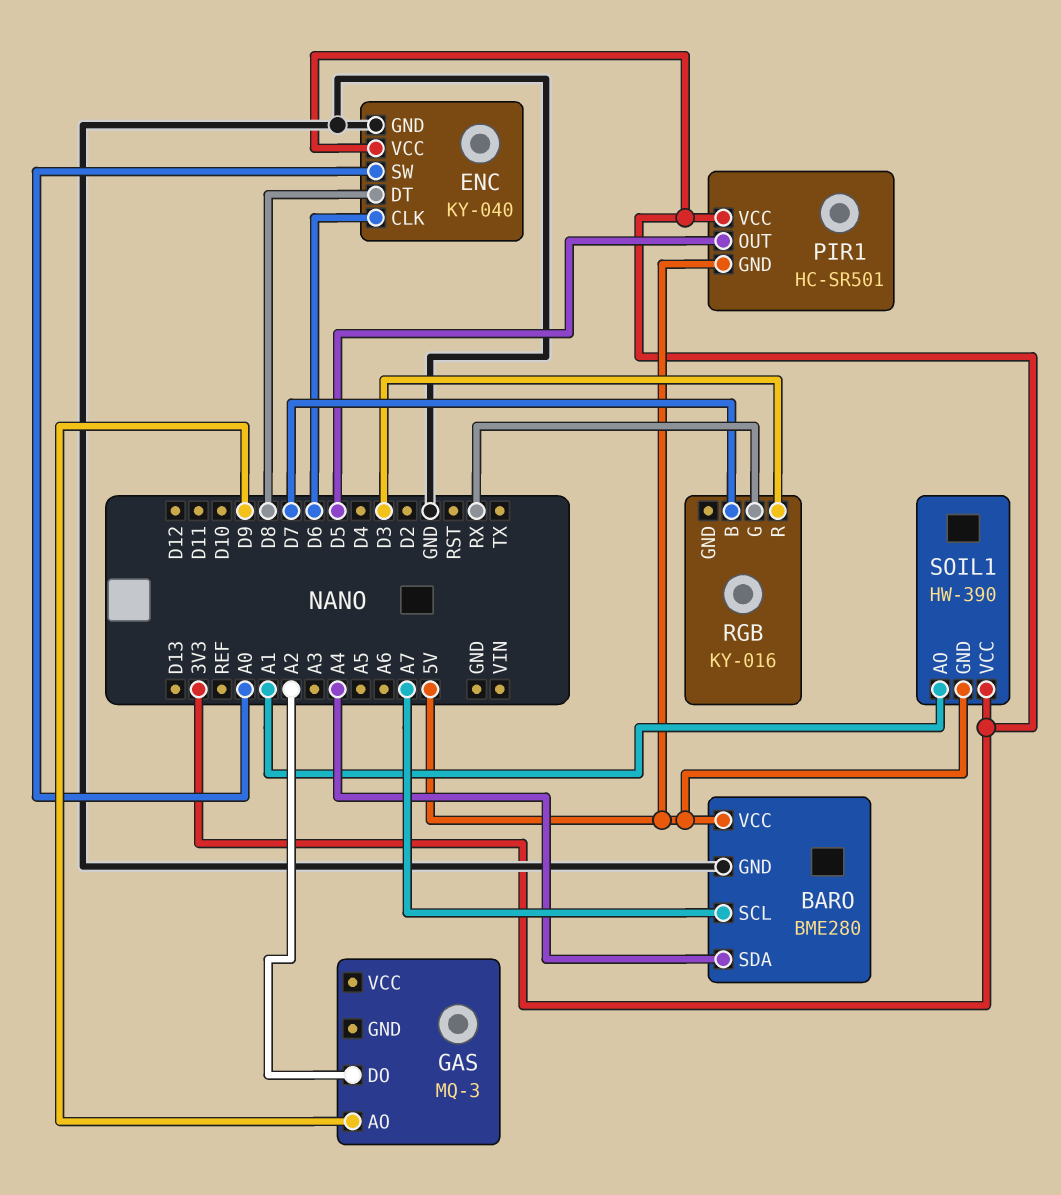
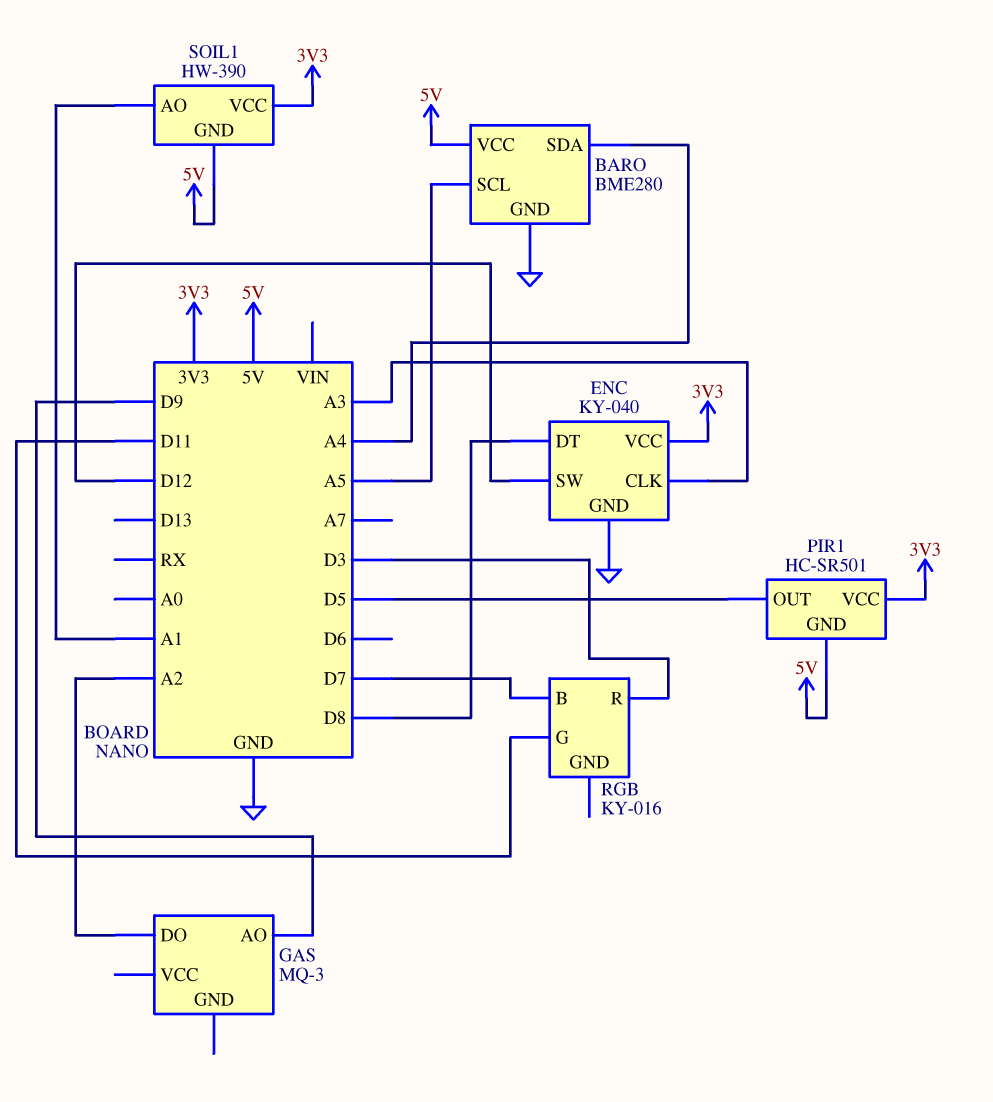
BARO pin SCL: A7 -> A5
ENC pin CLK: D6 -> A3
ENC pin SW: A0 -> D12
RGB pin G: RX -> D11

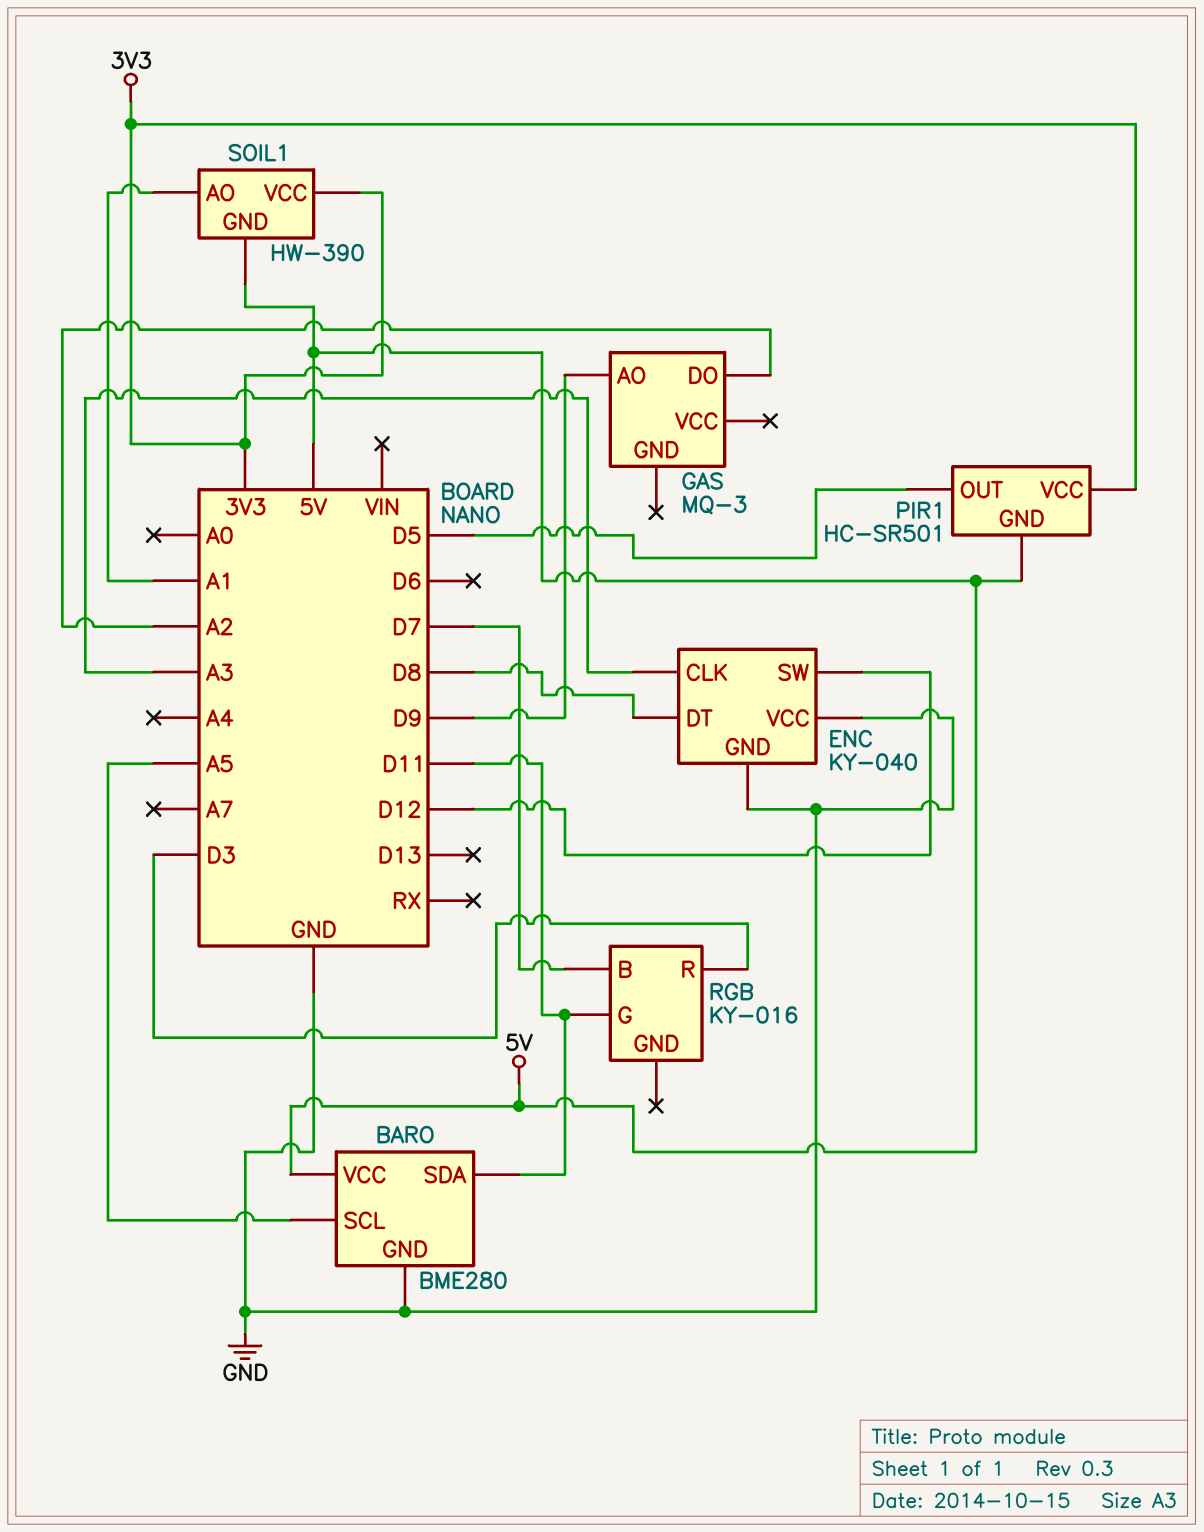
BARO pin SDA: A4 -> D11
ENC pin VCC: 3V3 -> GND

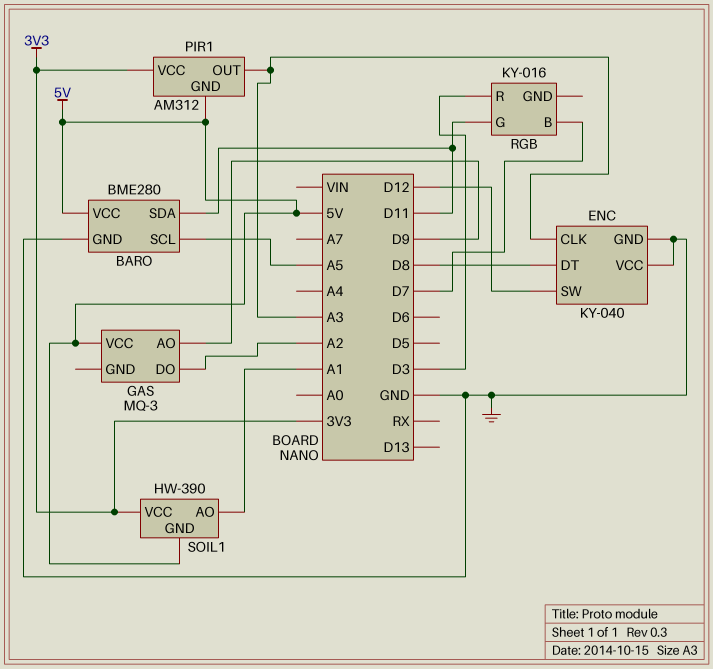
GAS pin VCC: none -> 5V
PIR1: HC-SR501 -> AM312
PIR1 pin OUT: D5 -> A3

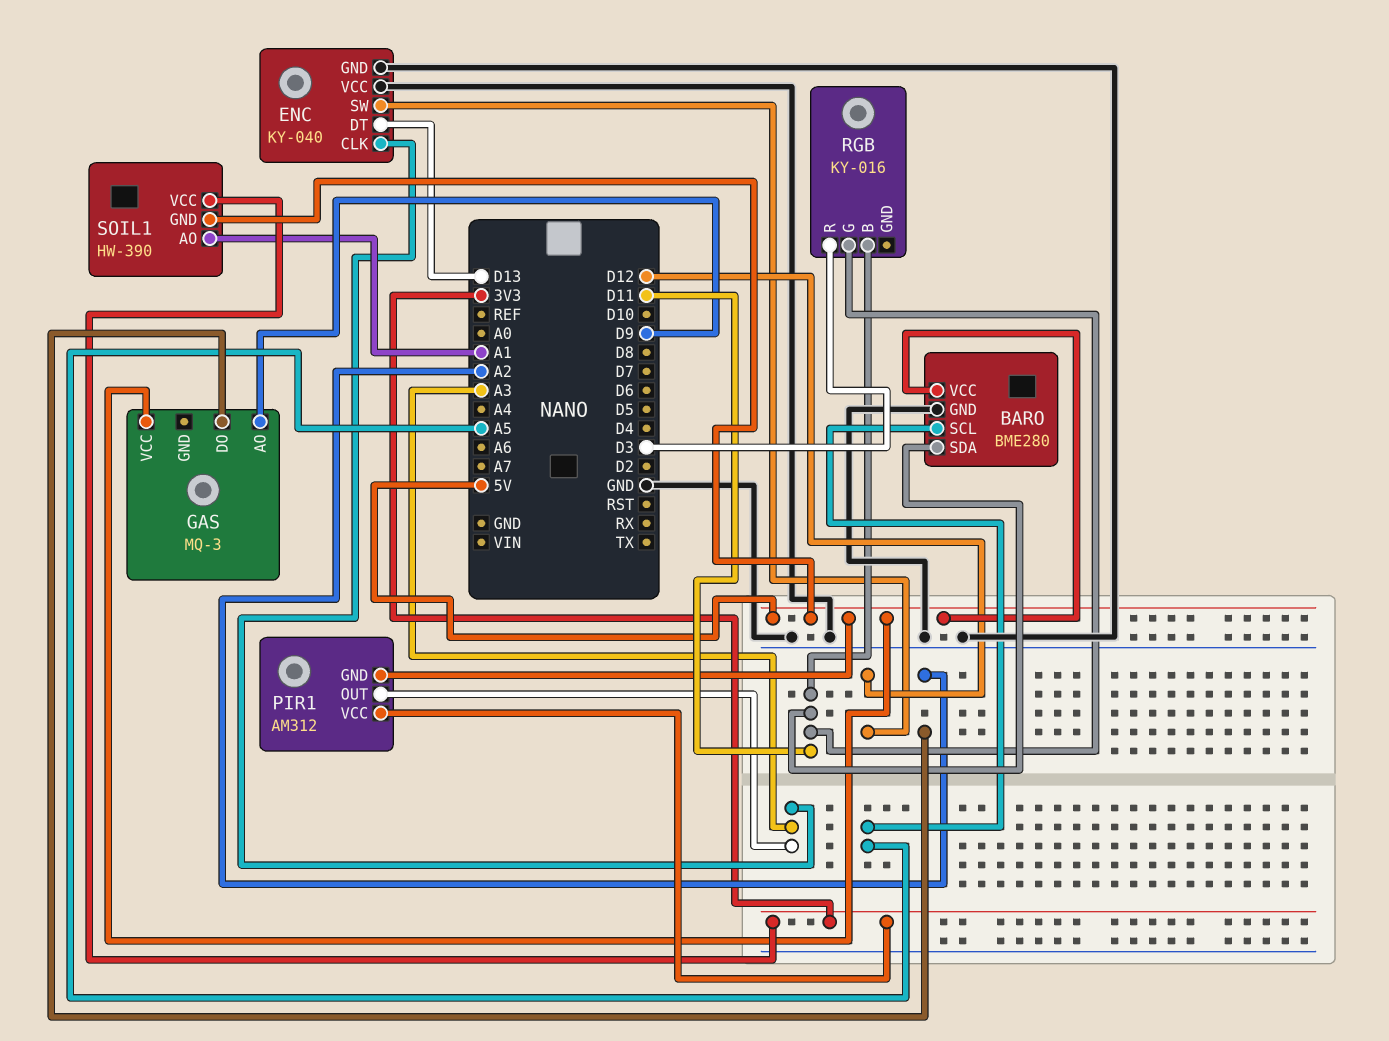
ENC pin DT: D8 -> D13
RGB pin B: D7 -> D11

